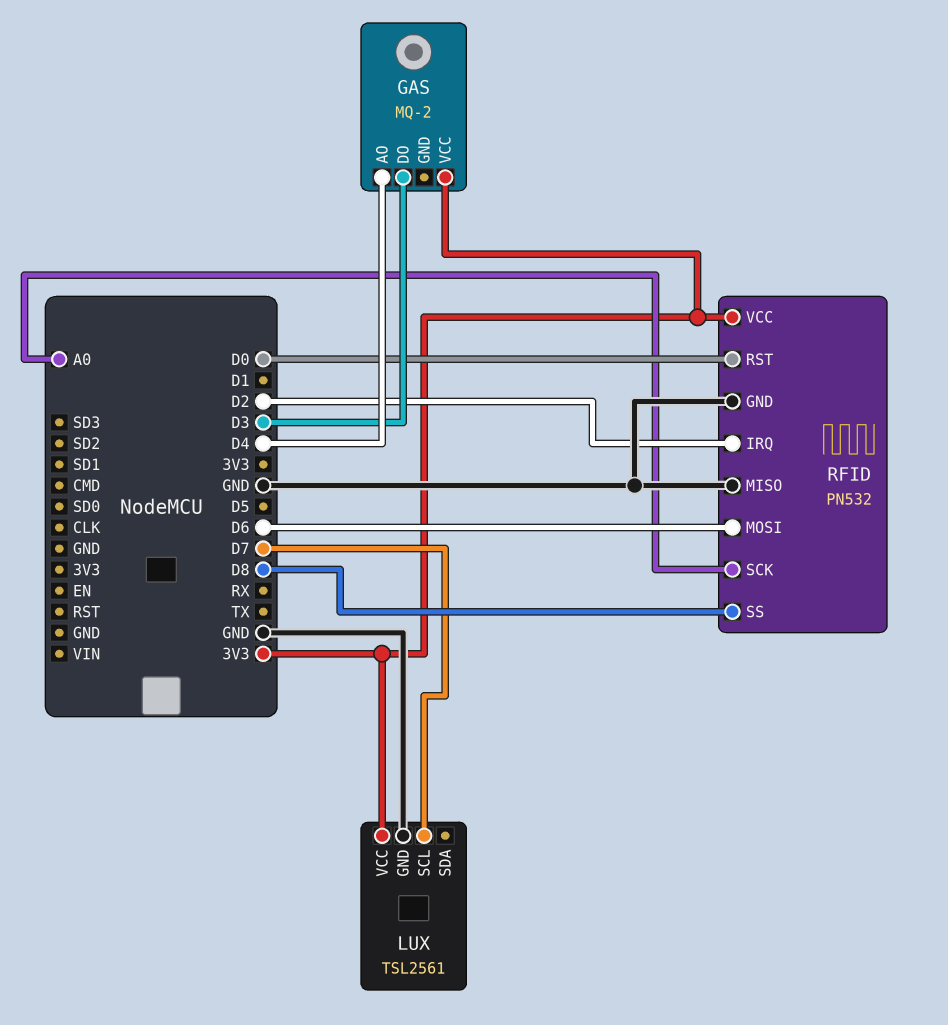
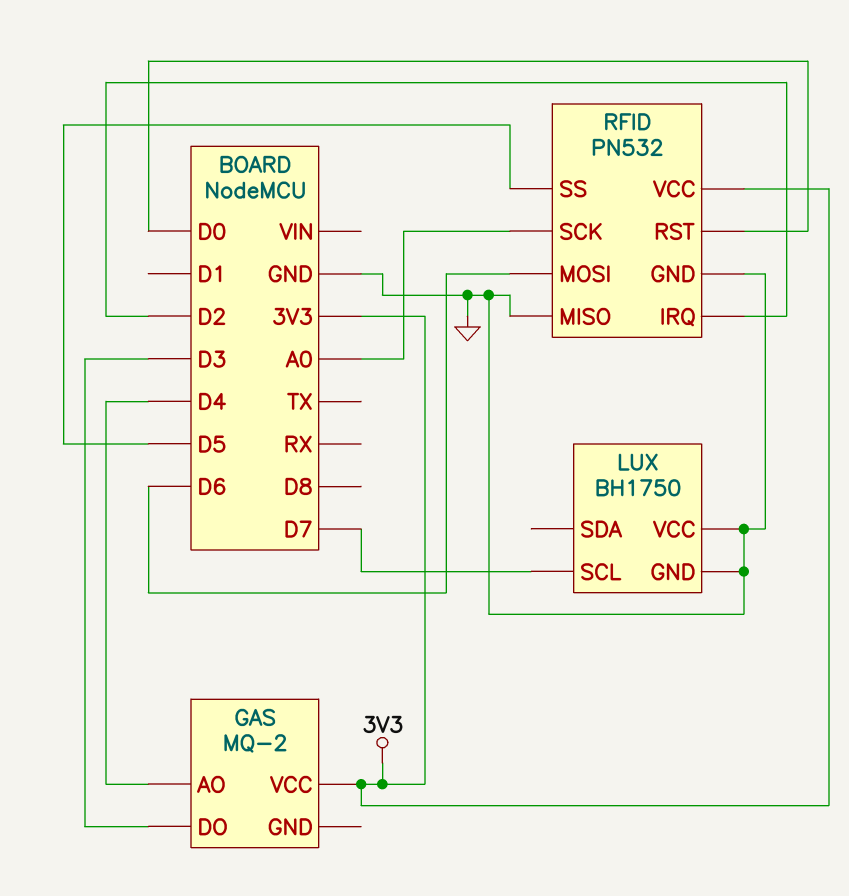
LUX: TSL2561 -> BH1750
LUX pin VCC: 3V3 -> GND
RFID pin SS: D8 -> D5

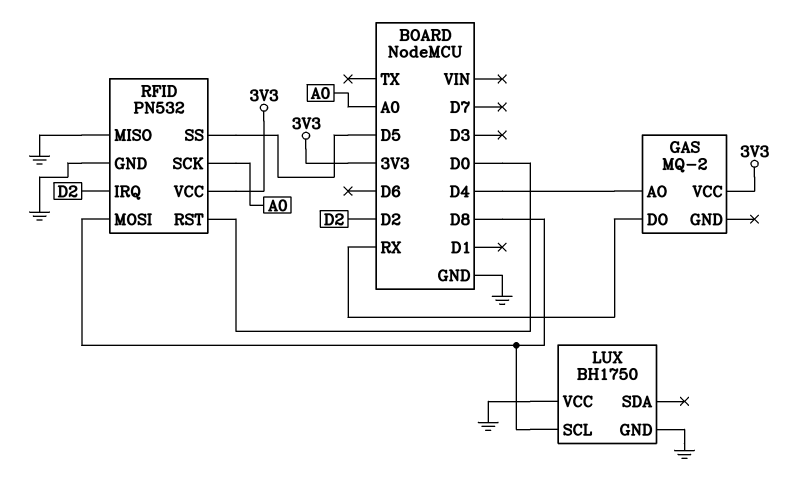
GAS pin DO: D3 -> RX
LUX pin SCL: D7 -> D8
RFID pin MOSI: D6 -> D8

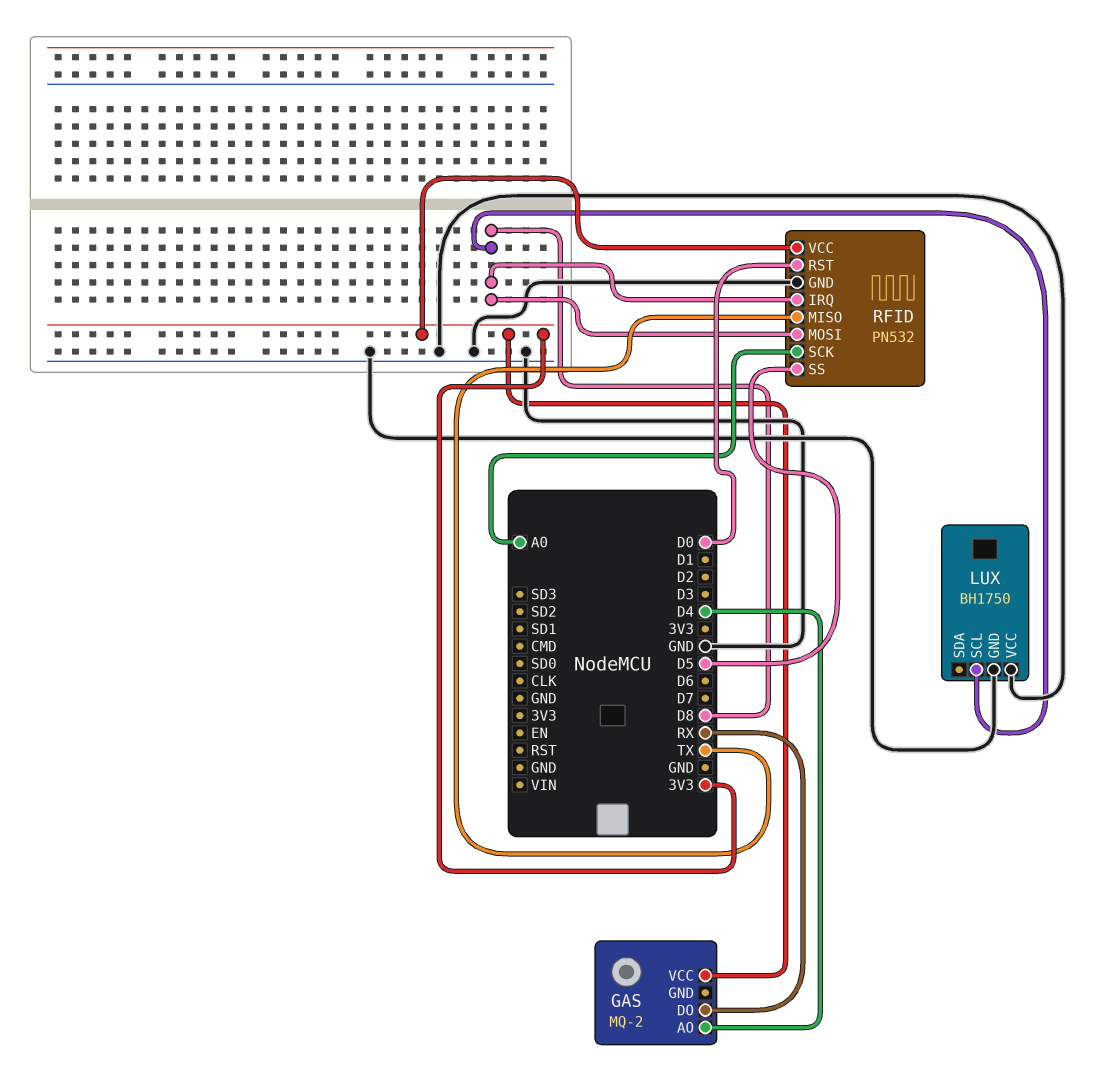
RFID pin IRQ: D2 -> D8
RFID pin MISO: GND -> TX

